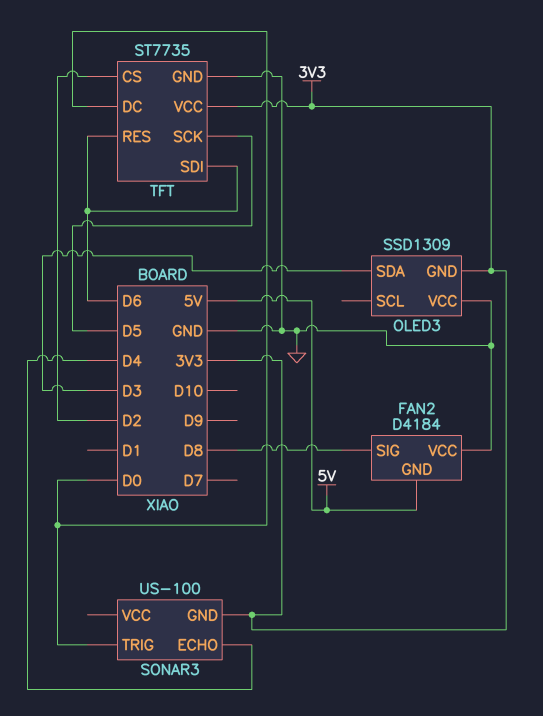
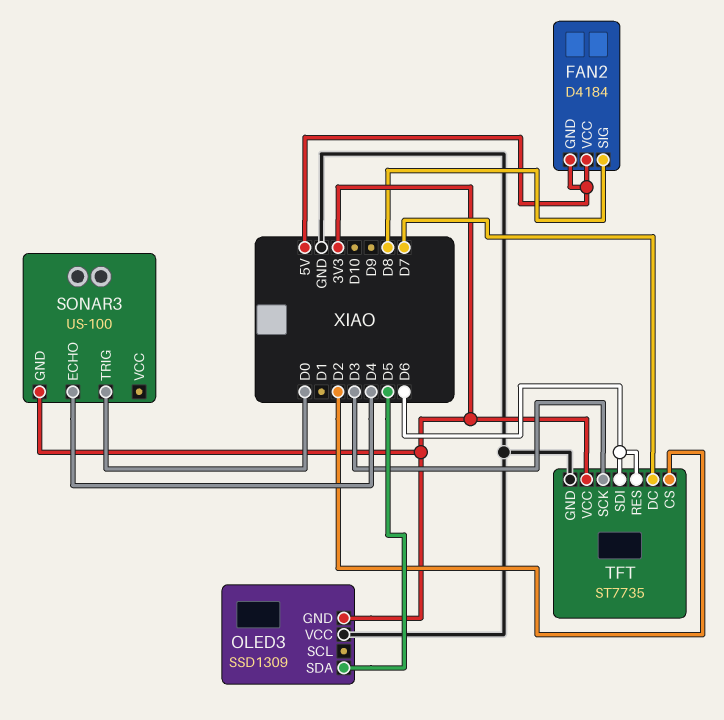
FAN2 pin VCC: GND -> 5V
OLED3 pin SDA: D3 -> D5
TFT pin DC: D0 -> D7
TFT pin SCK: D5 -> D3

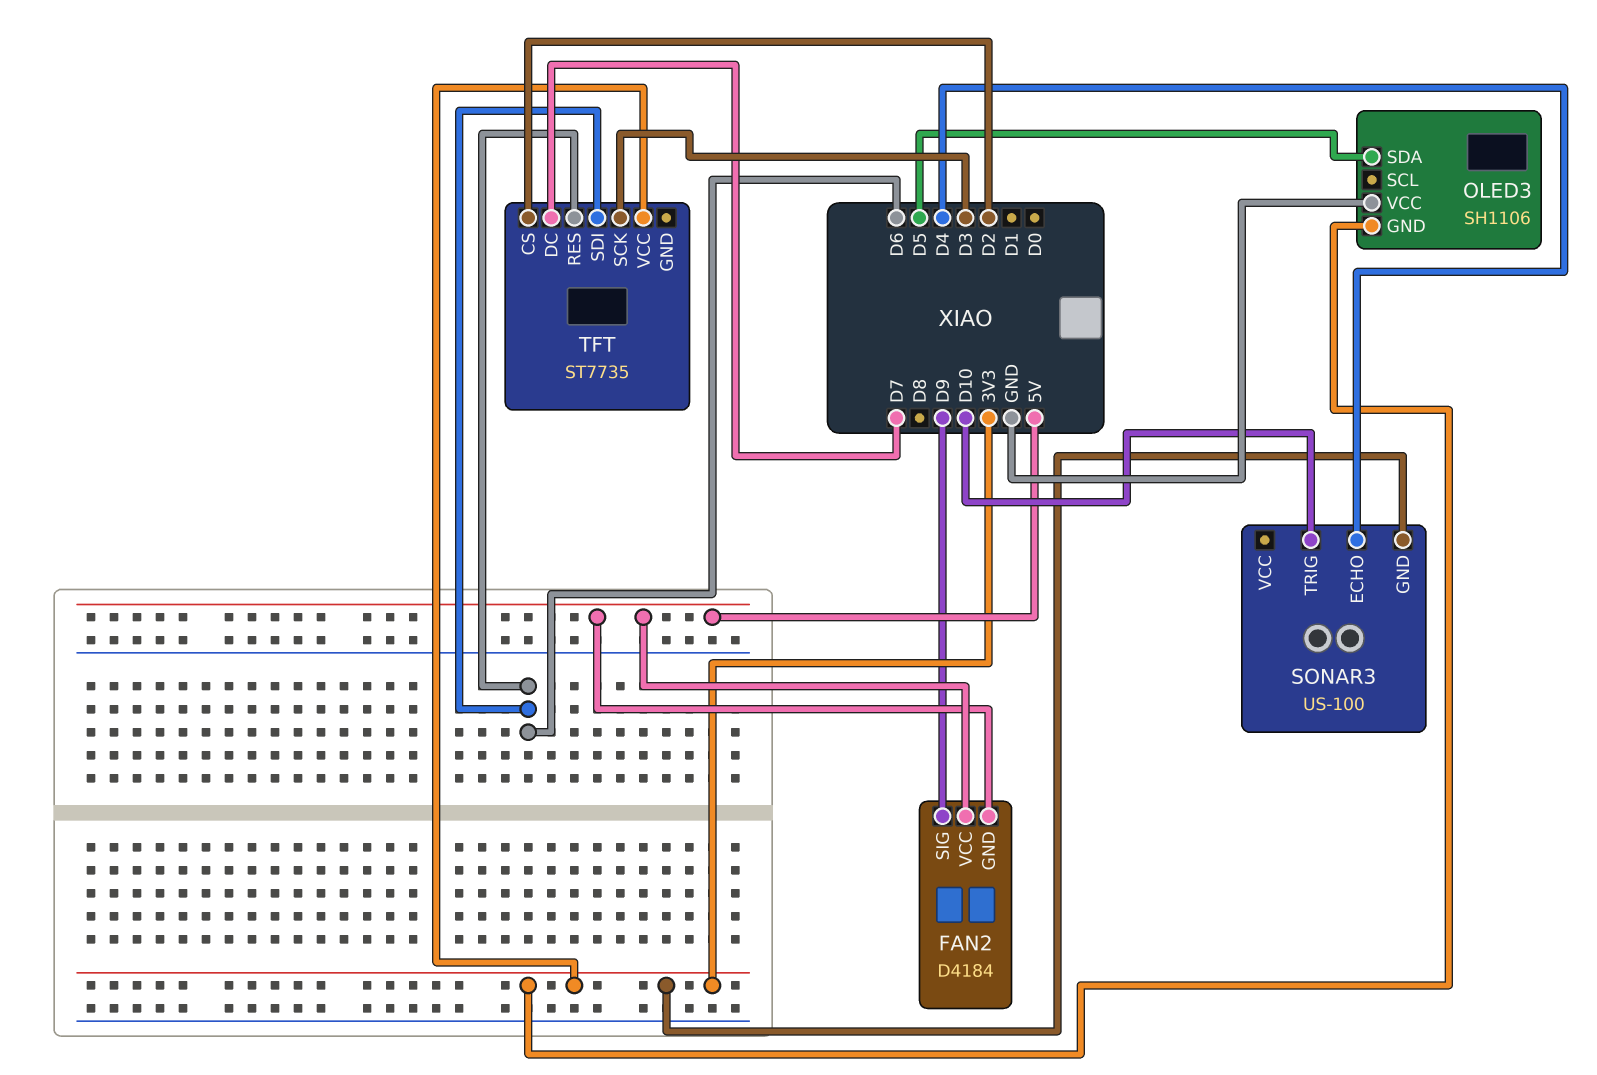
FAN2 pin SIG: D8 -> D9
OLED3: SSD1309 -> SH1106
SONAR3 pin TRIG: D0 -> D10
TFT pin GND: GND -> none

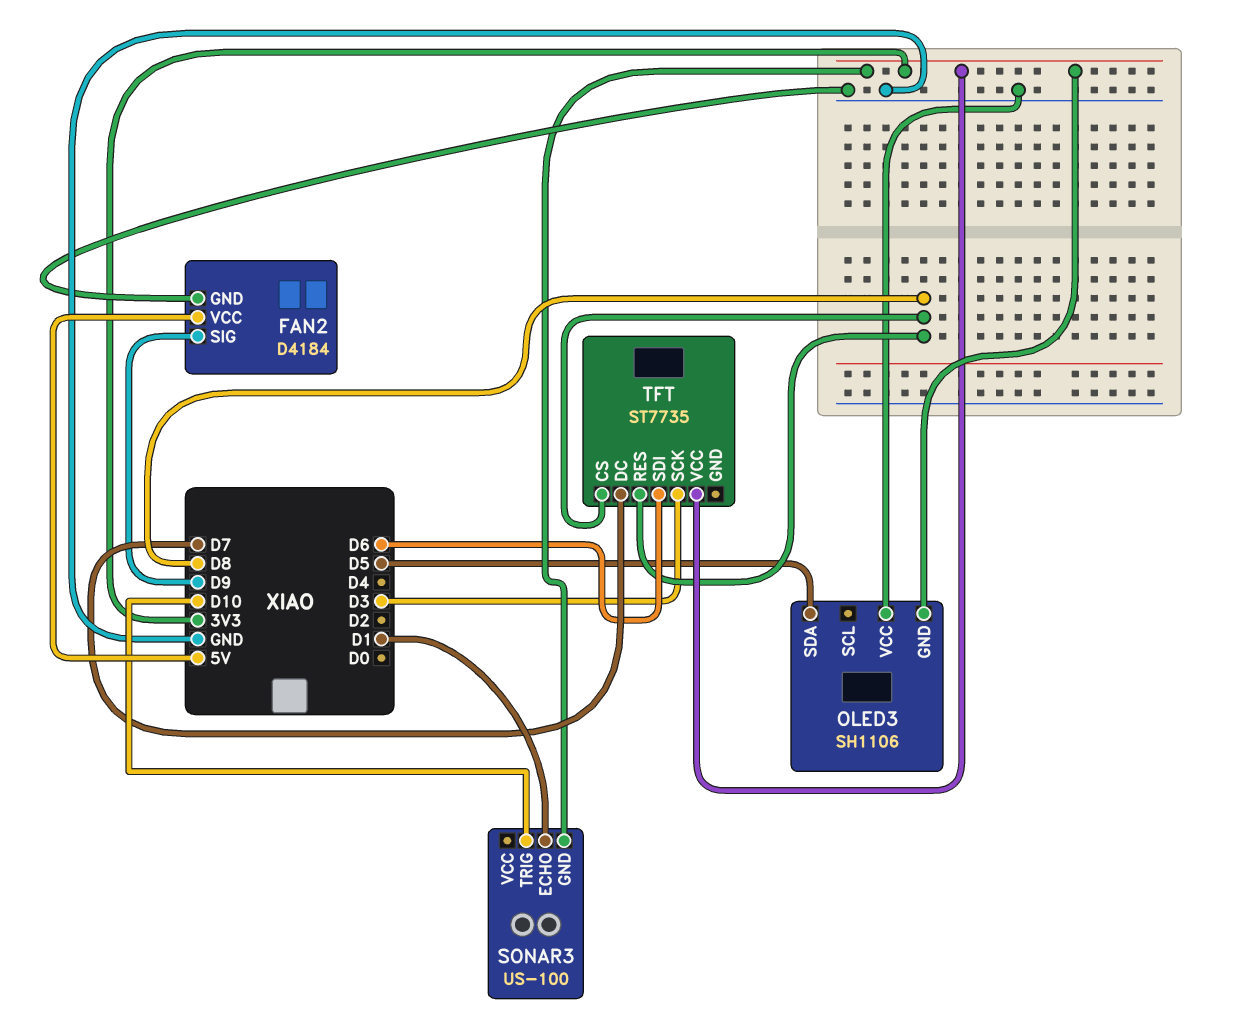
FAN2 pin GND: 5V -> GND
SONAR3 pin ECHO: D4 -> D1
TFT pin CS: D2 -> D8
TFT pin RES: D6 -> D8

